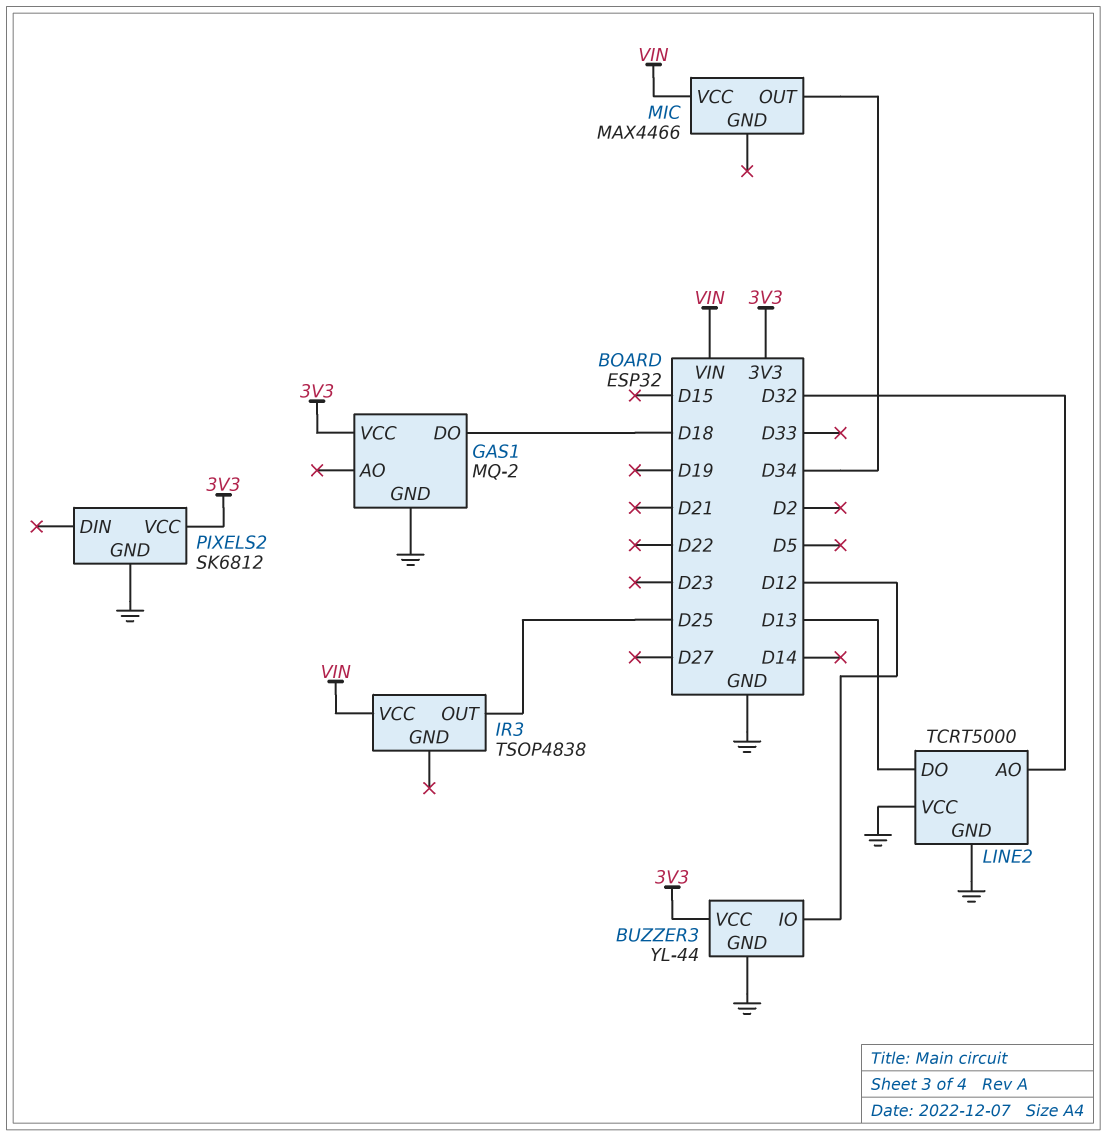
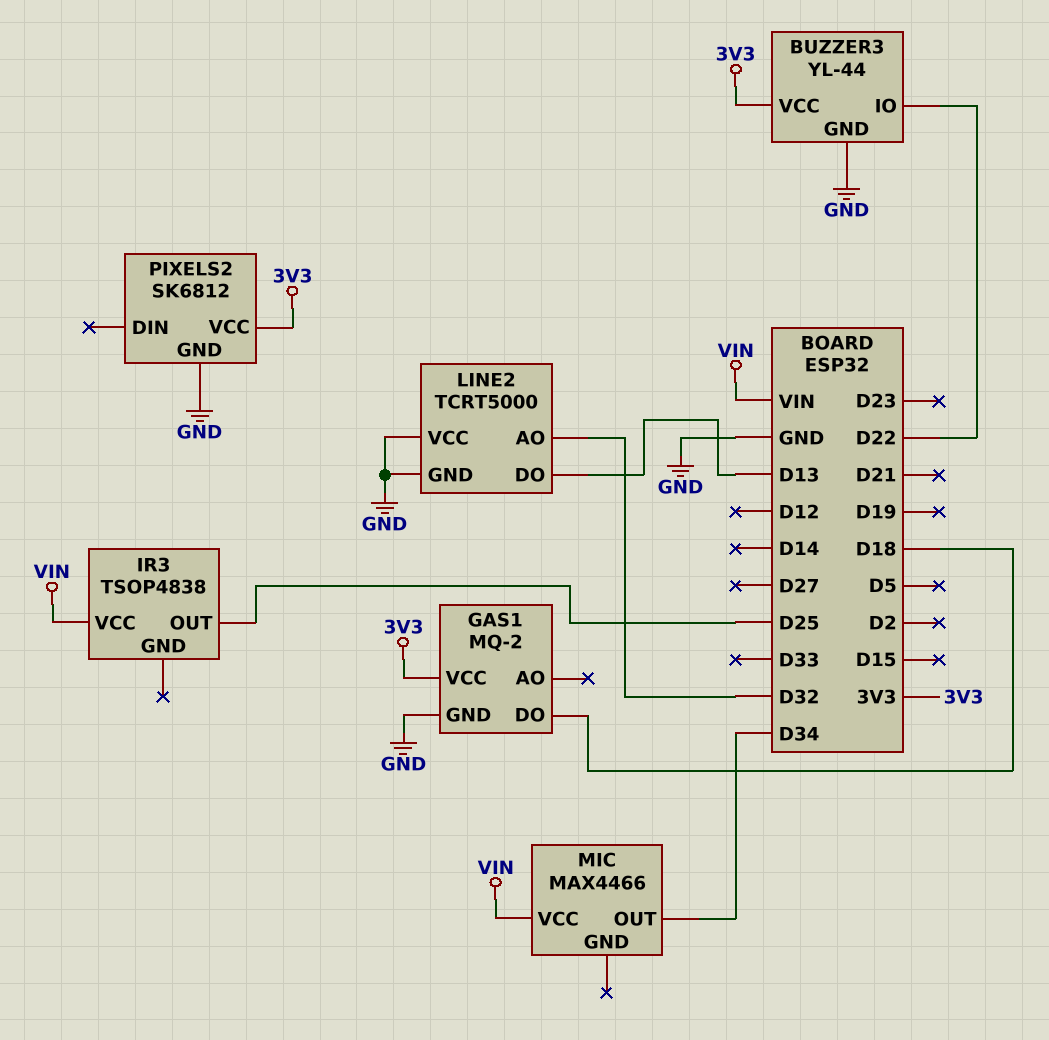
BUZZER3 pin IO: D12 -> D22

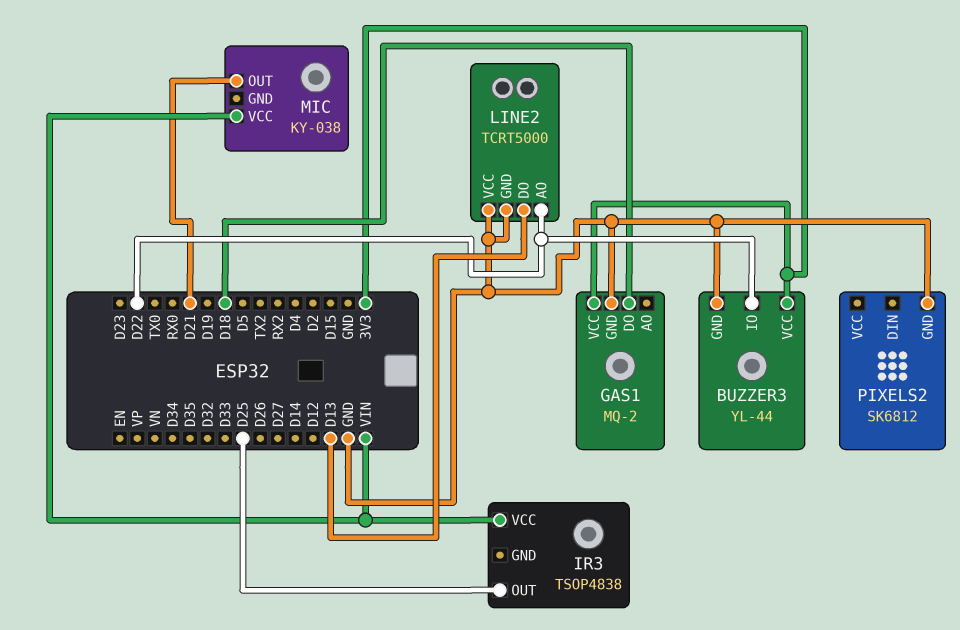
LINE2 pin AO: D32 -> D22
MIC: MAX4466 -> KY-038
MIC pin OUT: D34 -> D21
PIXELS2 pin VCC: 3V3 -> none

